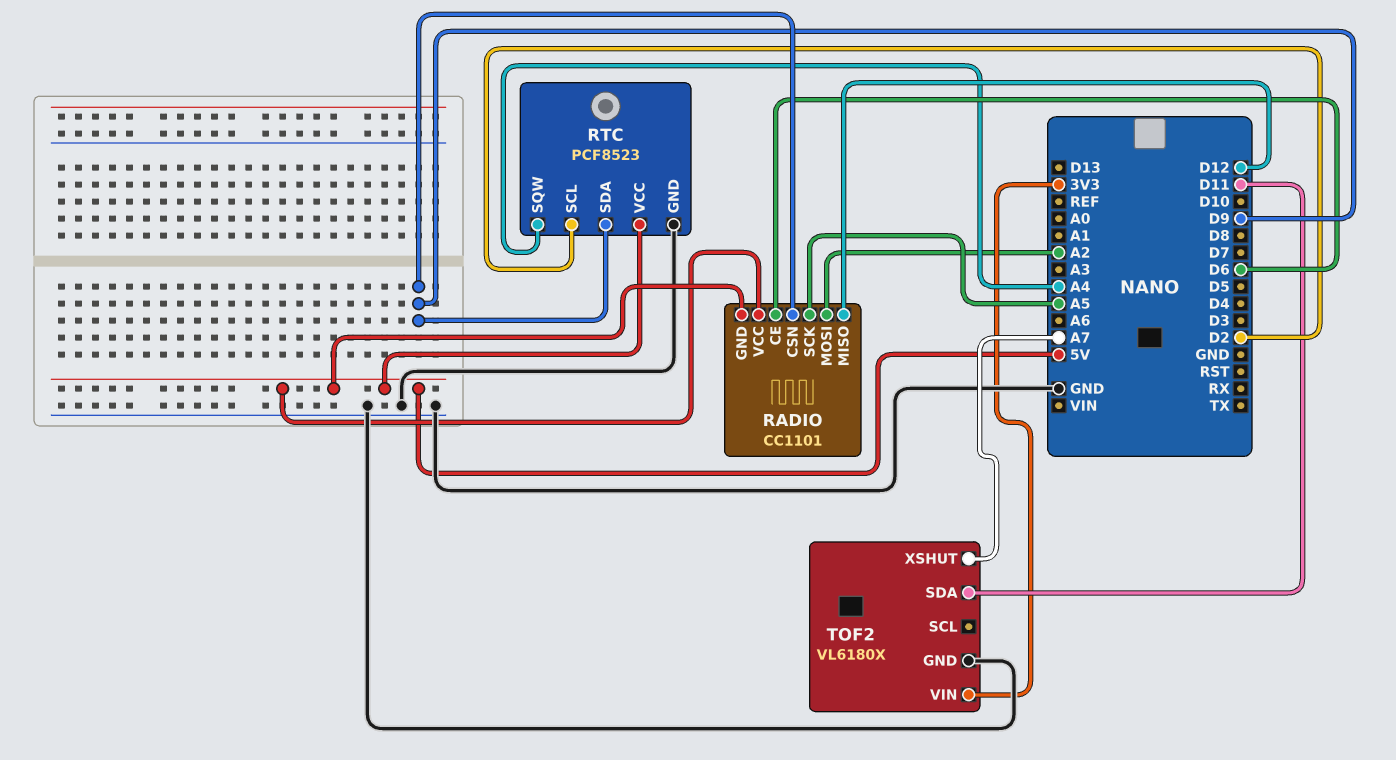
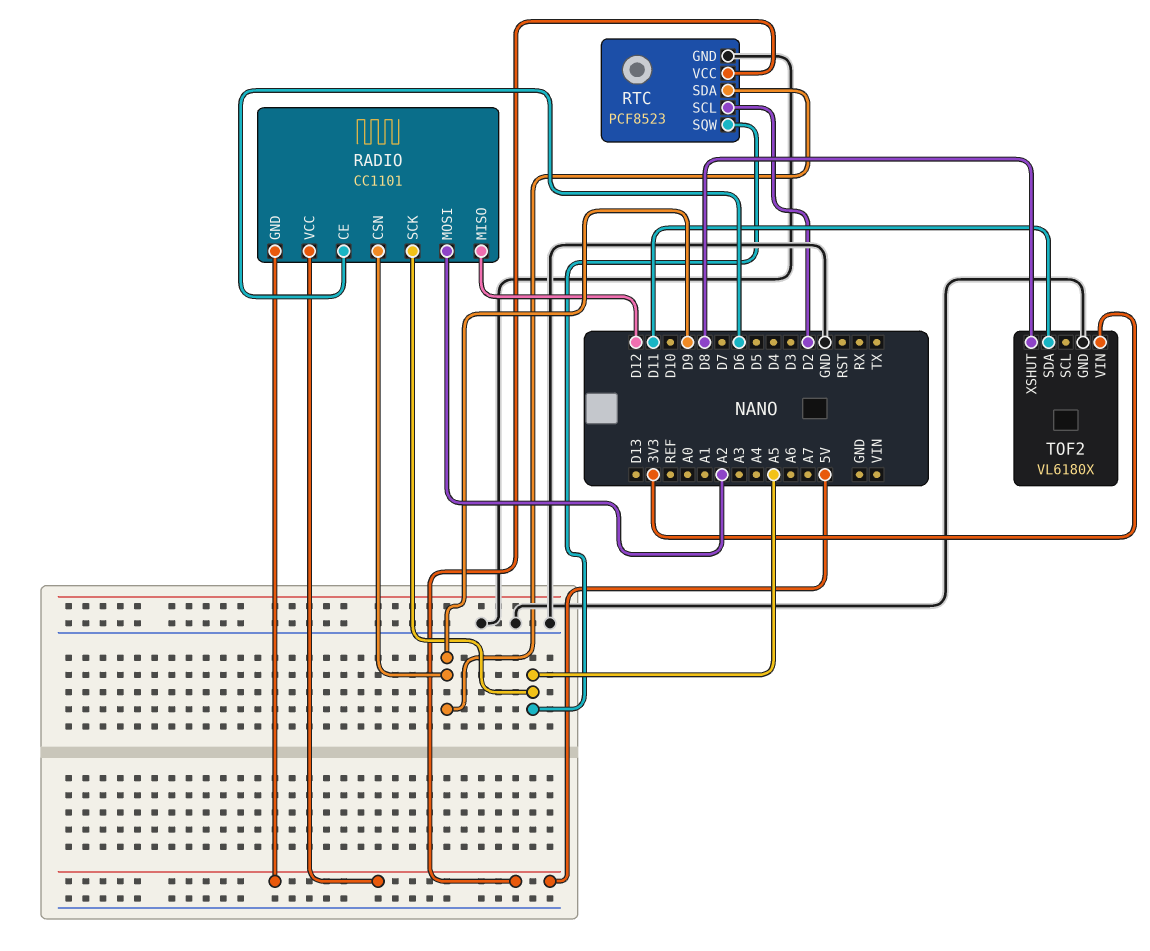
RTC pin SQW: A4 -> A5
TOF2 pin XSHUT: A7 -> D8

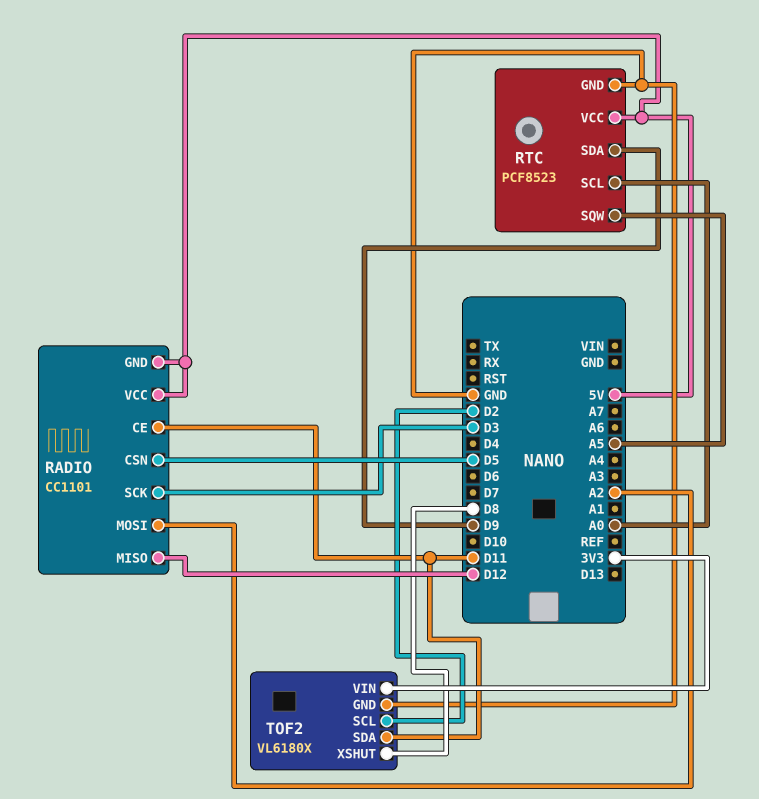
RADIO pin CE: D6 -> D11
RADIO pin CSN: D9 -> D5
RADIO pin SCK: A5 -> D3
RTC pin SCL: D2 -> A0
TOF2 pin SCL: none -> D2

